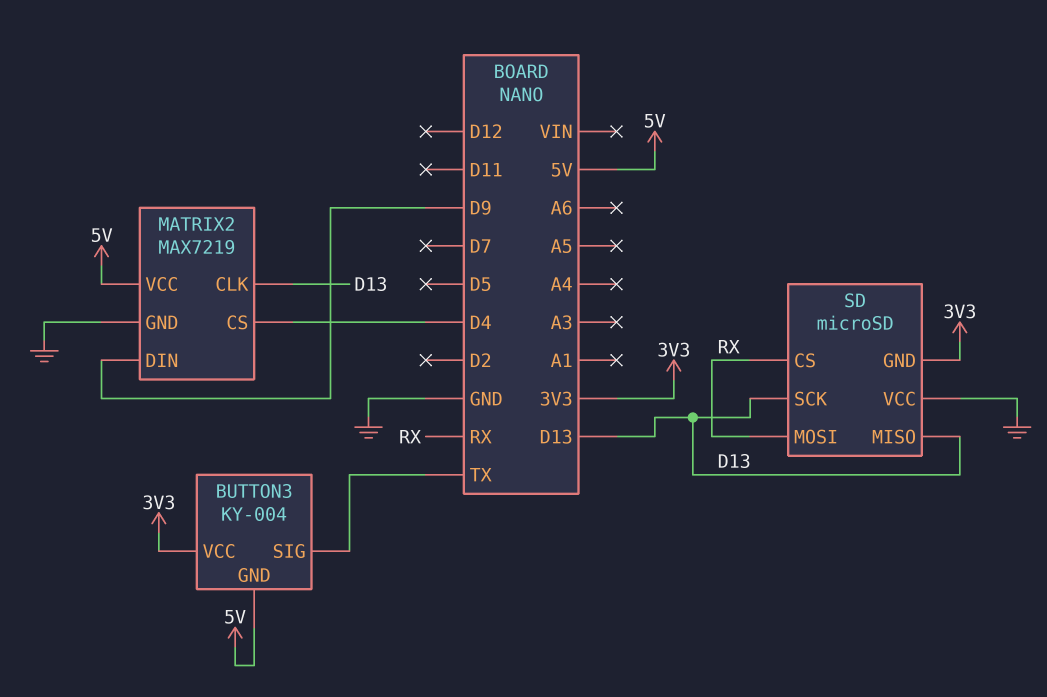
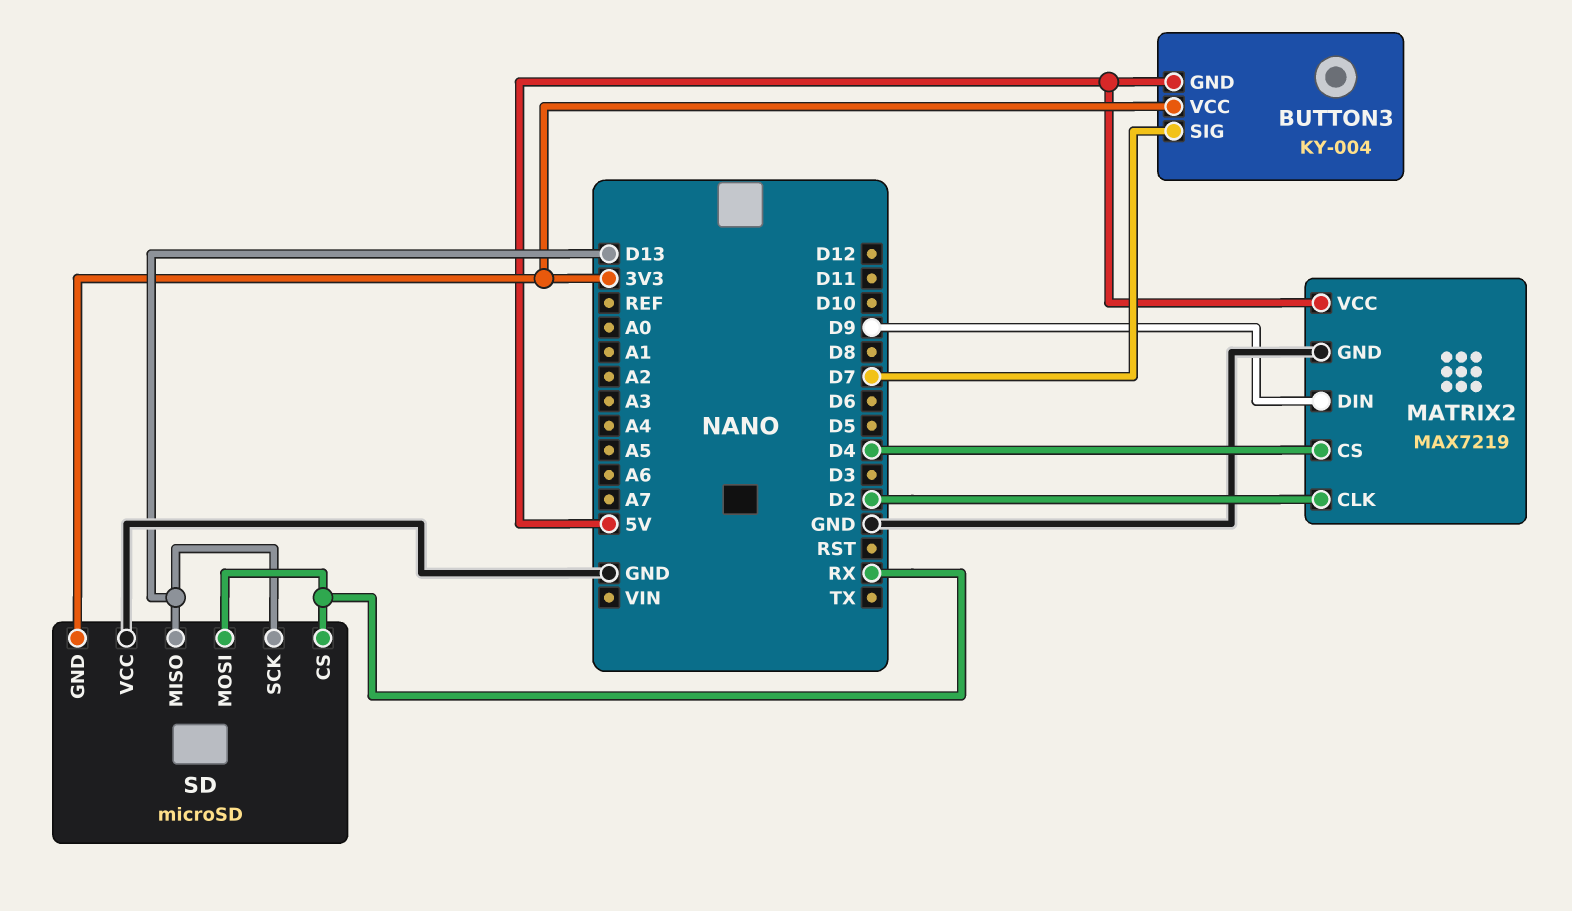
BUTTON3 pin SIG: TX -> D7
MATRIX2 pin CLK: D13 -> D2

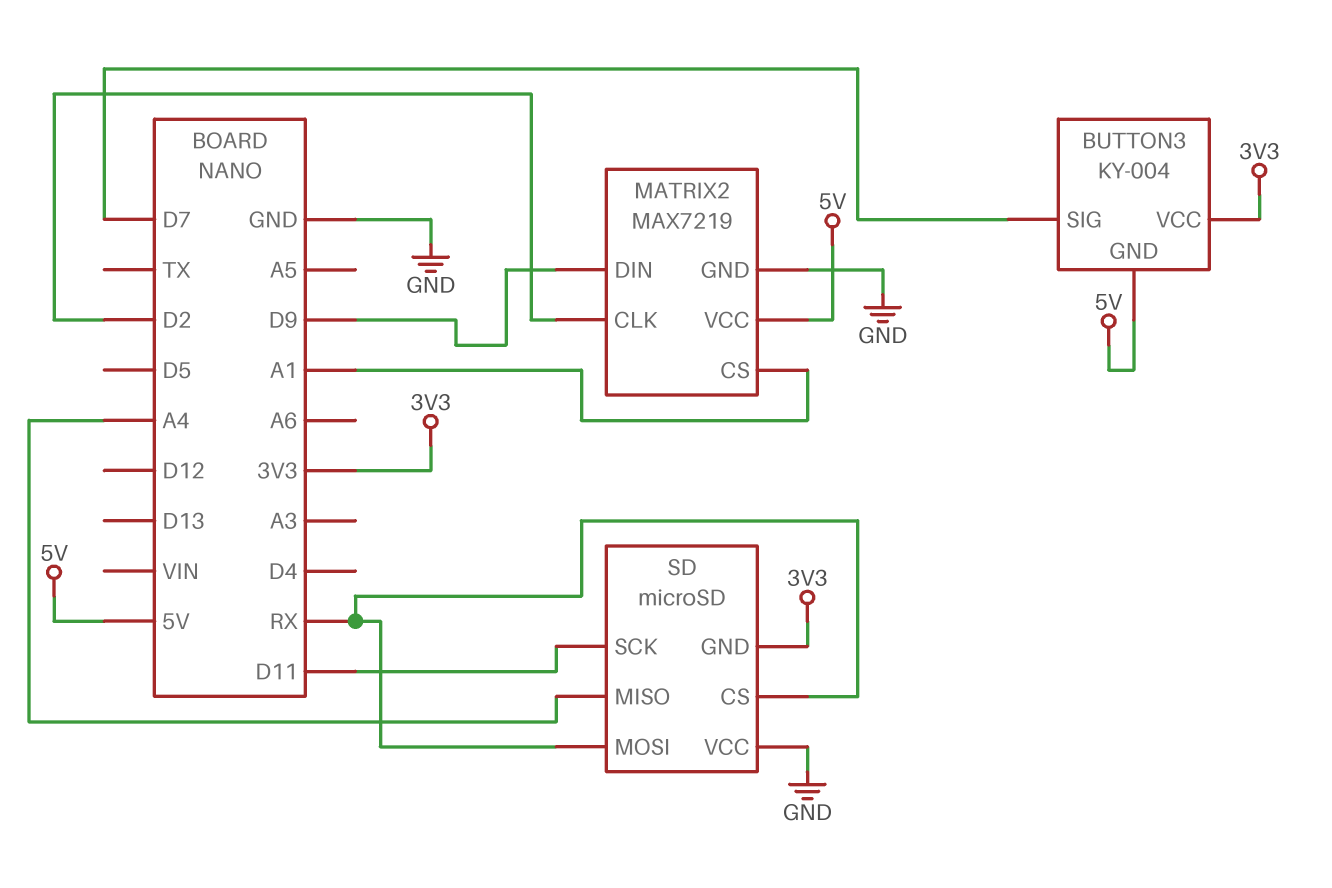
MATRIX2 pin CS: D4 -> A1
SD pin MISO: D13 -> A4
SD pin SCK: D13 -> D11

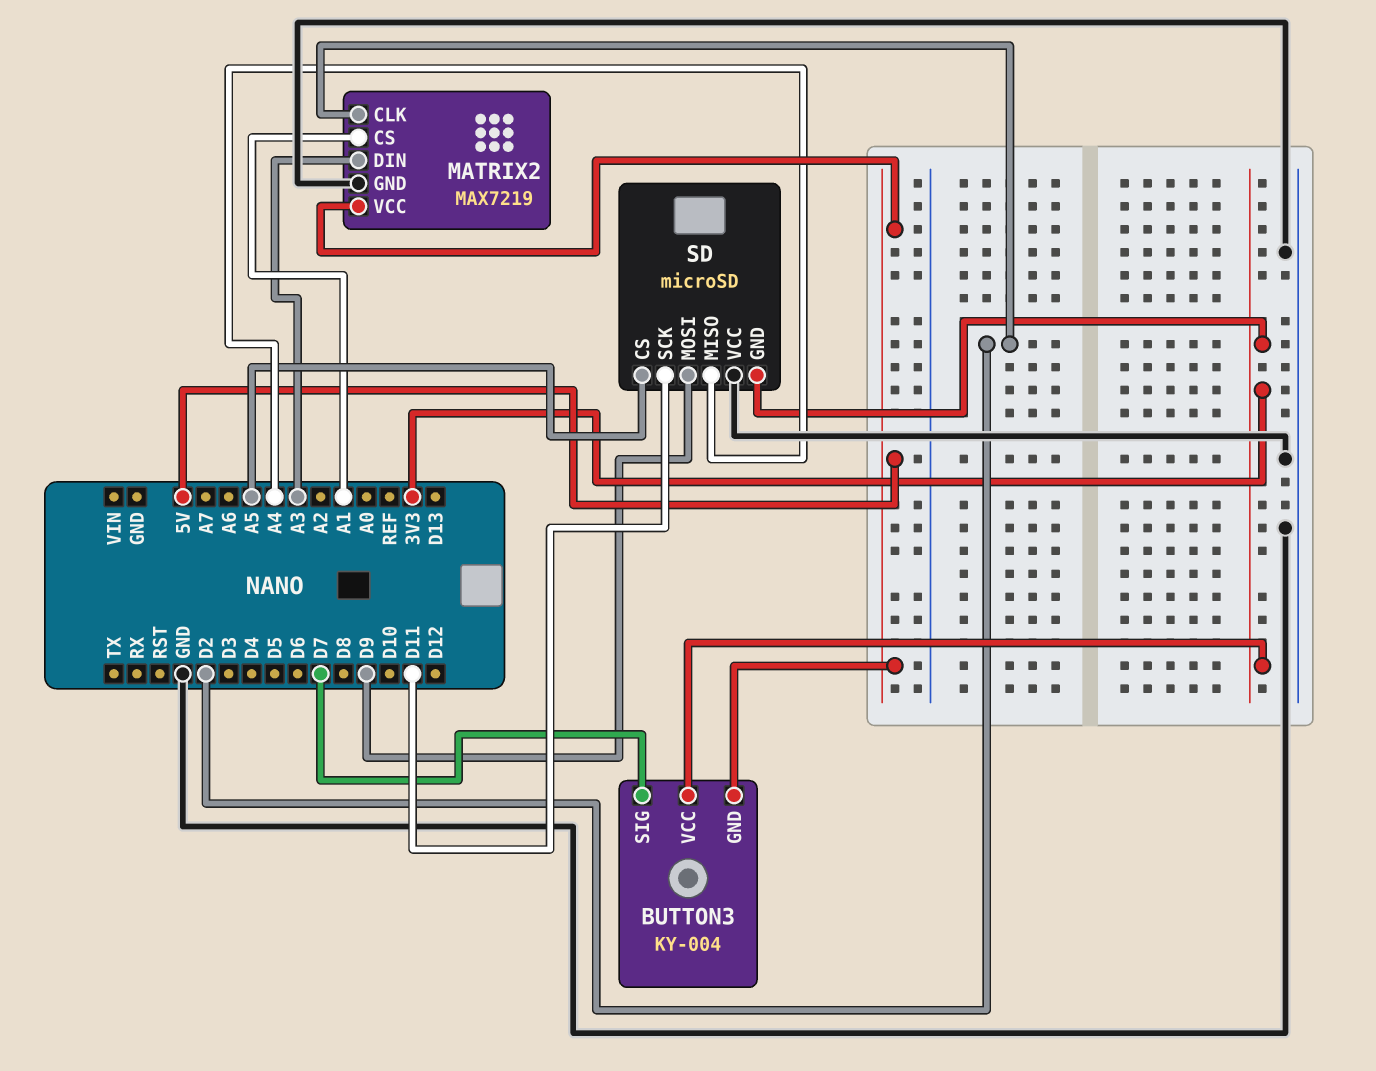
MATRIX2 pin DIN: D9 -> A3
SD pin CS: RX -> A5
SD pin MOSI: RX -> D9

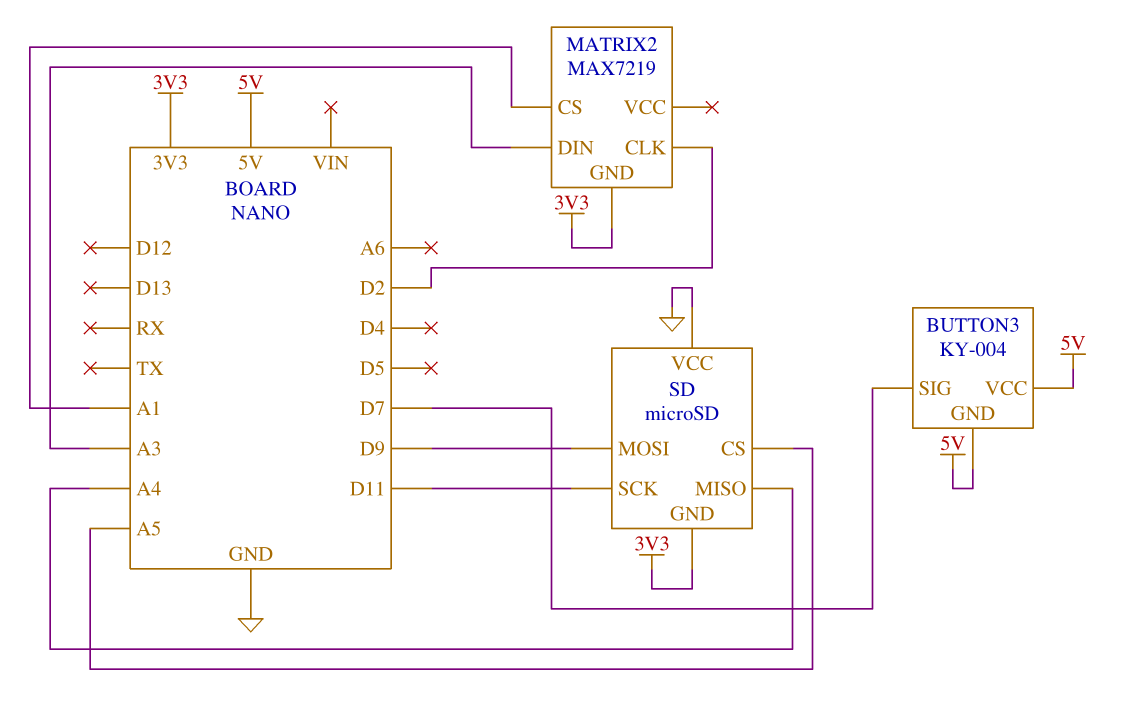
BUTTON3 pin VCC: 3V3 -> 5V
MATRIX2 pin GND: GND -> 3V3
MATRIX2 pin VCC: 5V -> none

